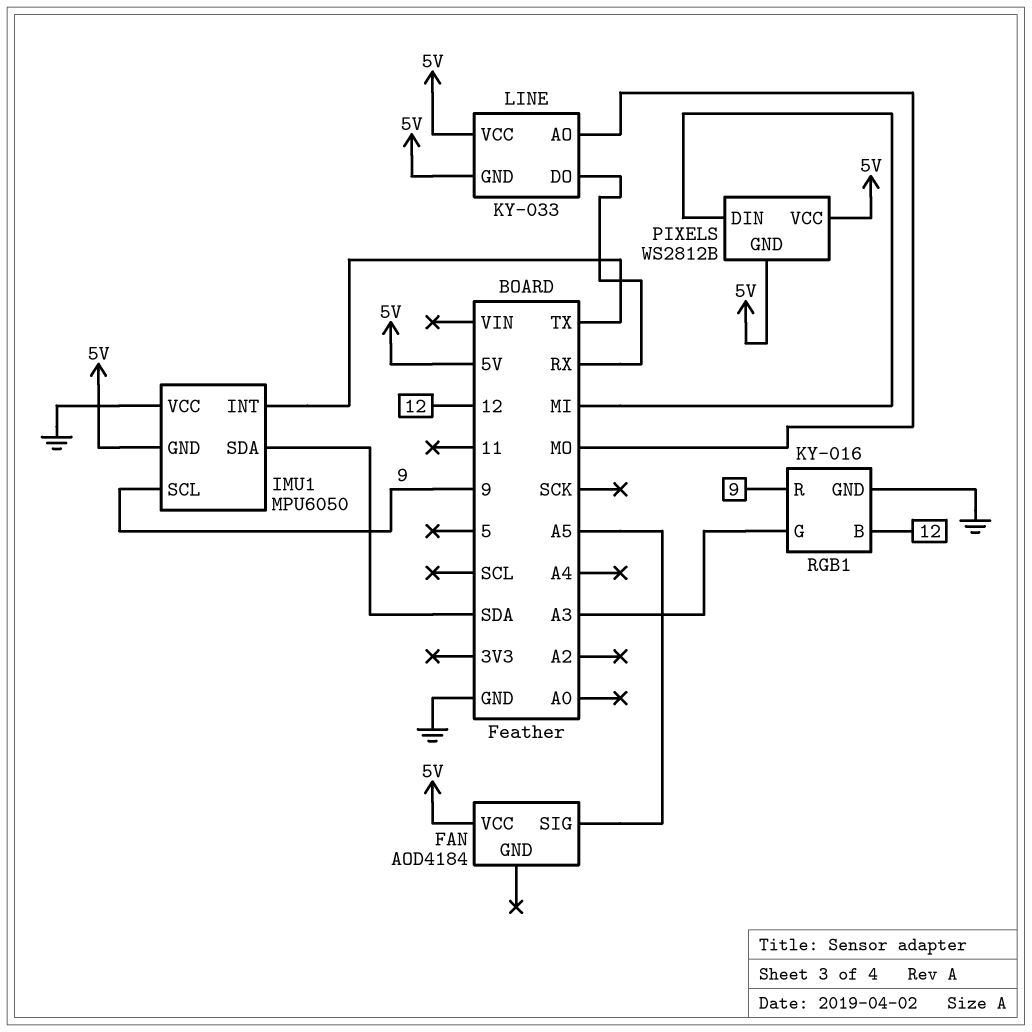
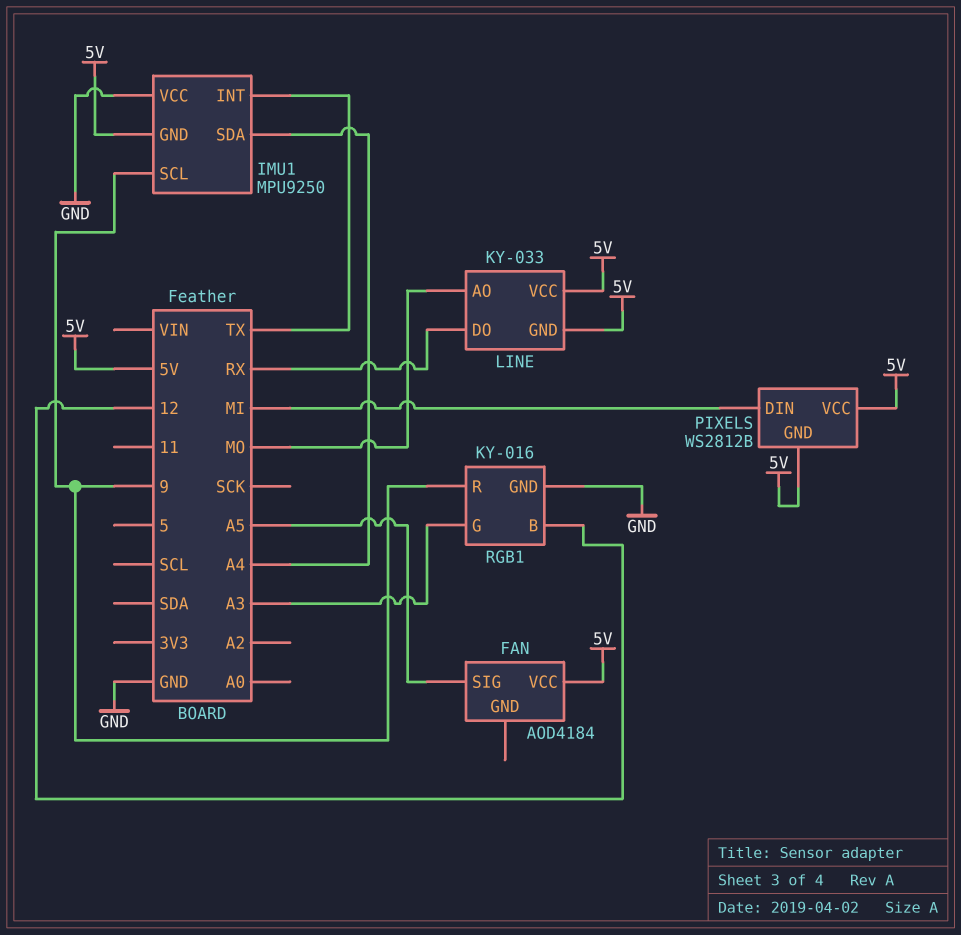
IMU1: MPU6050 -> MPU9250
IMU1 pin SDA: SDA -> A4

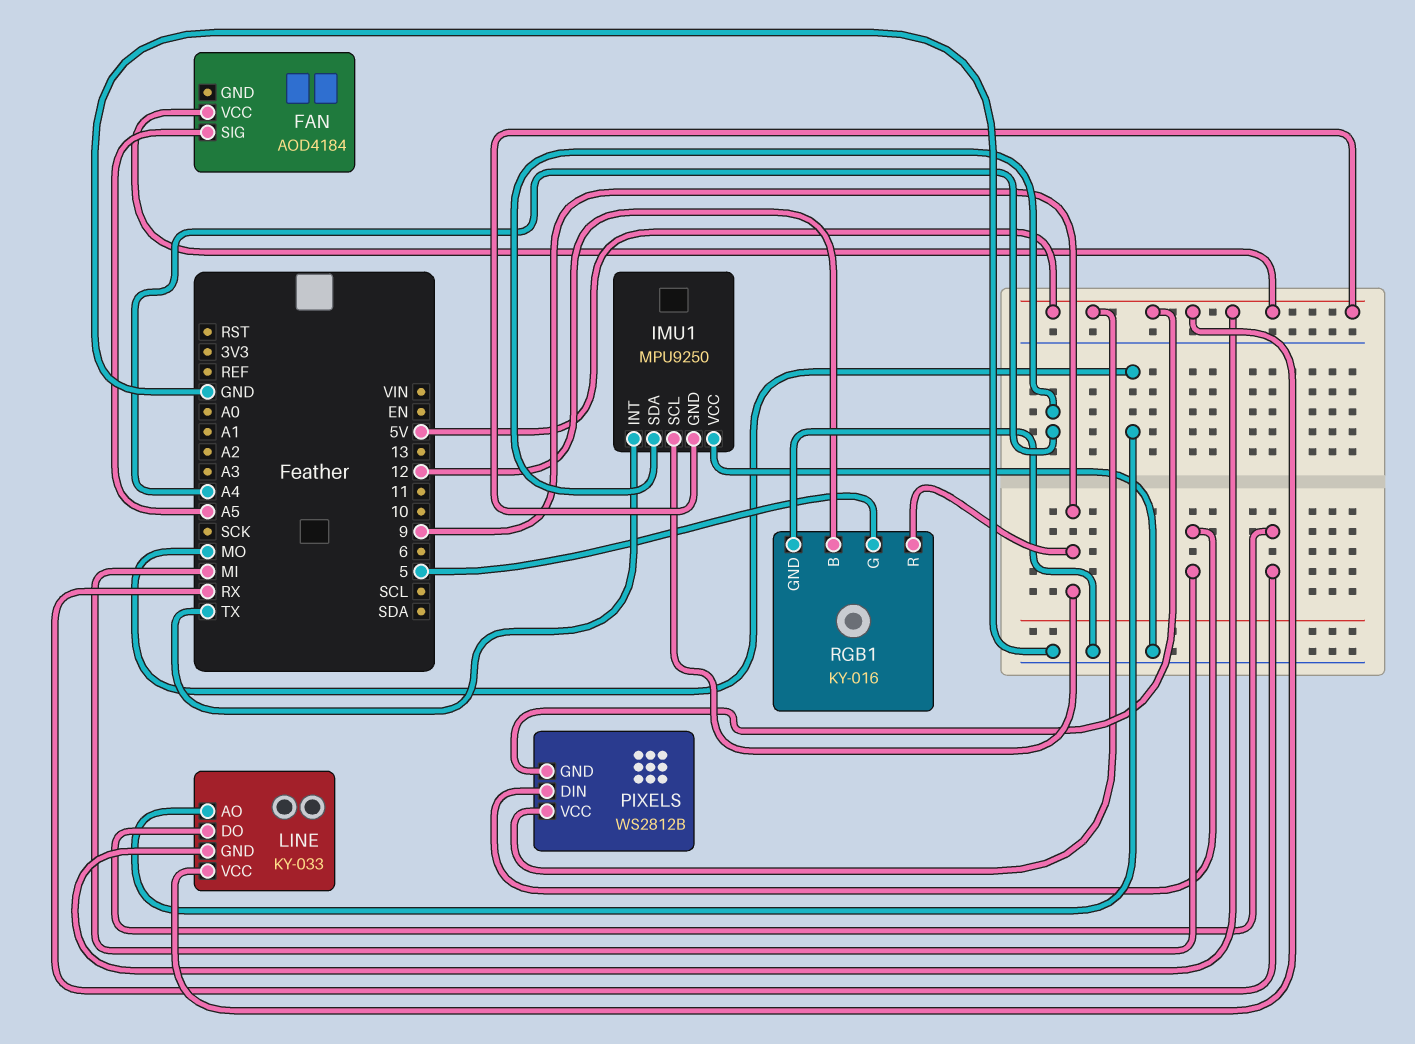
RGB1 pin G: A3 -> 5

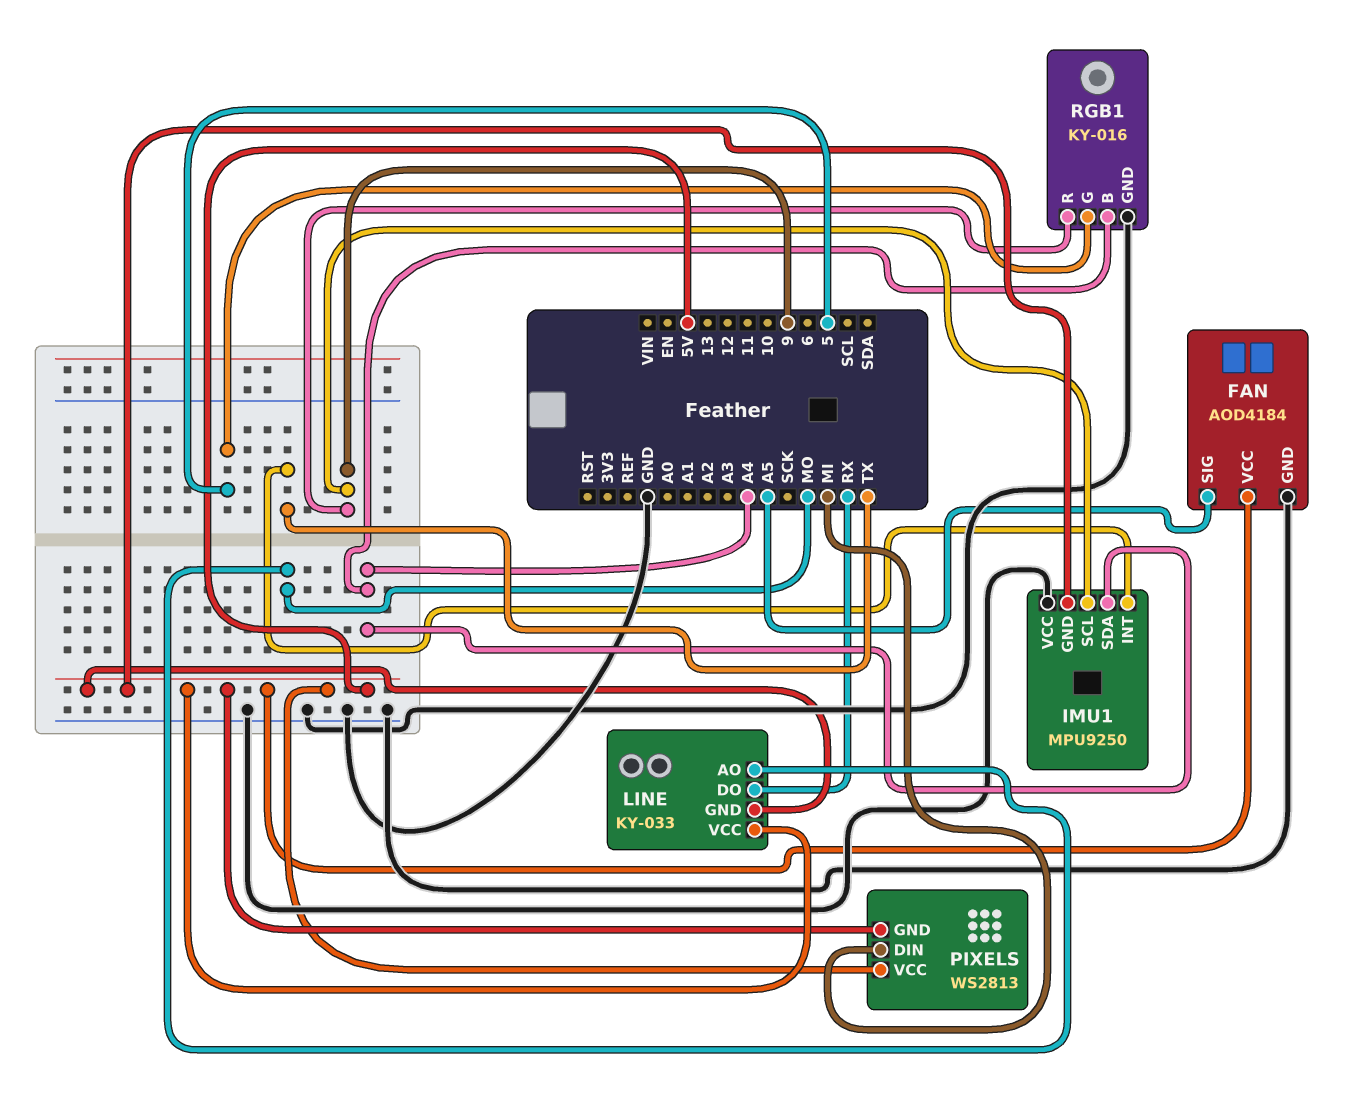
FAN pin GND: none -> GND
PIXELS: WS2812B -> WS2813
RGB1 pin B: 12 -> A4

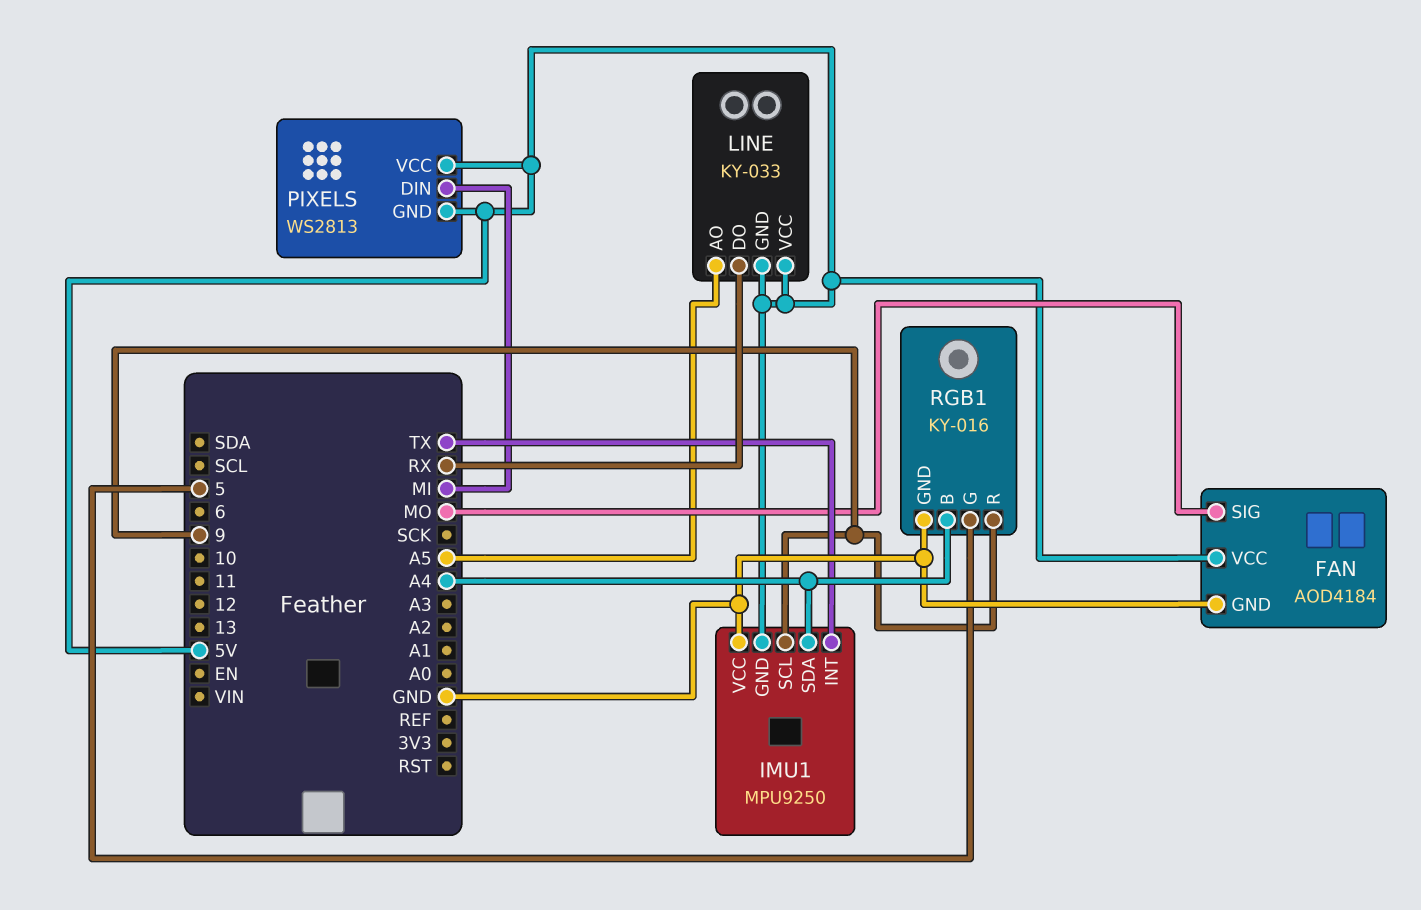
FAN pin SIG: A5 -> MO
LINE pin AO: MO -> A5

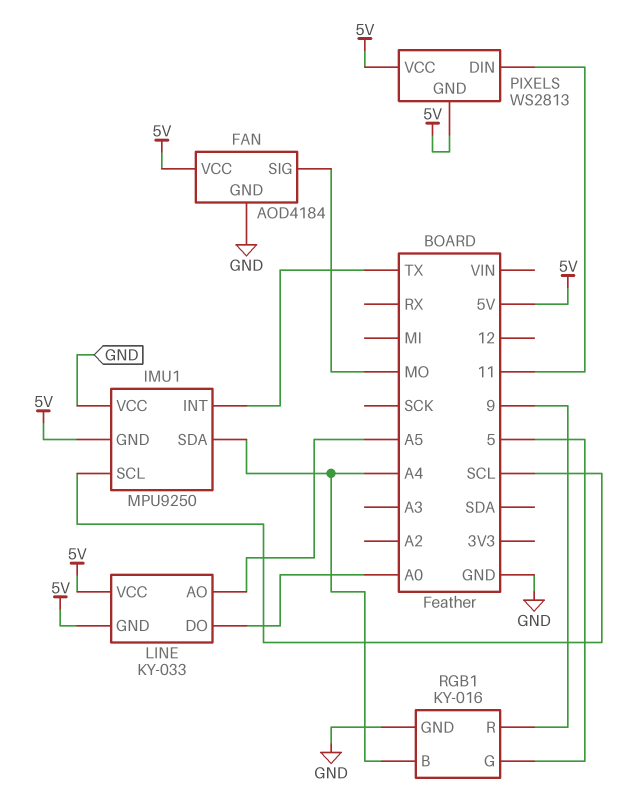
IMU1 pin SCL: 9 -> SCL
LINE pin DO: RX -> A0
PIXELS pin DIN: MI -> 11

